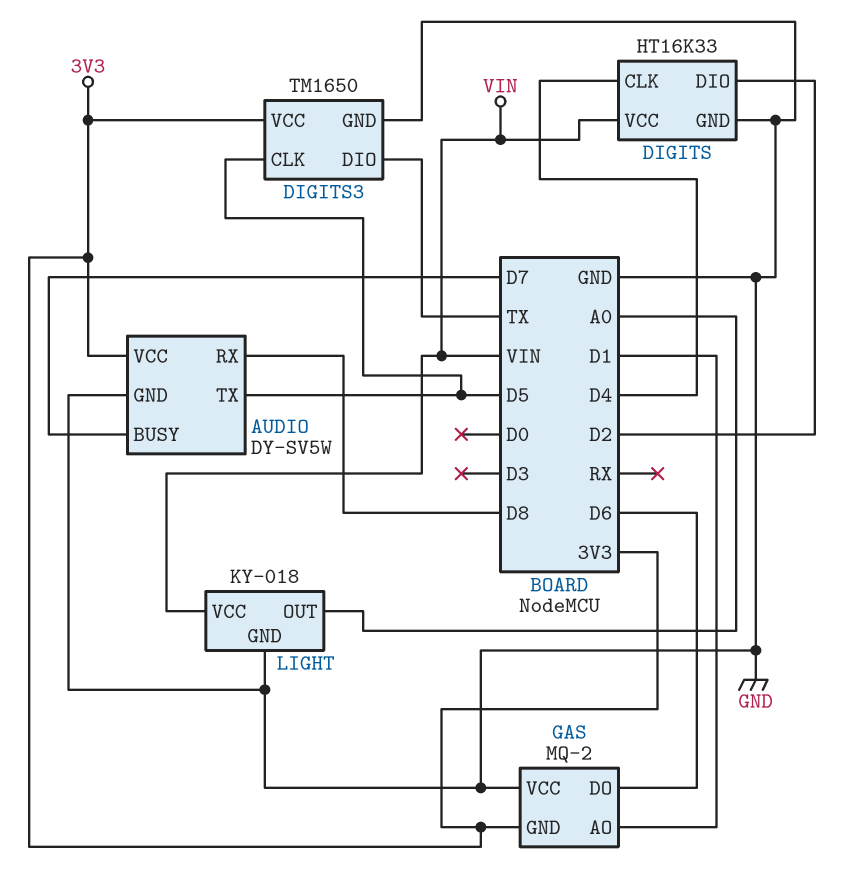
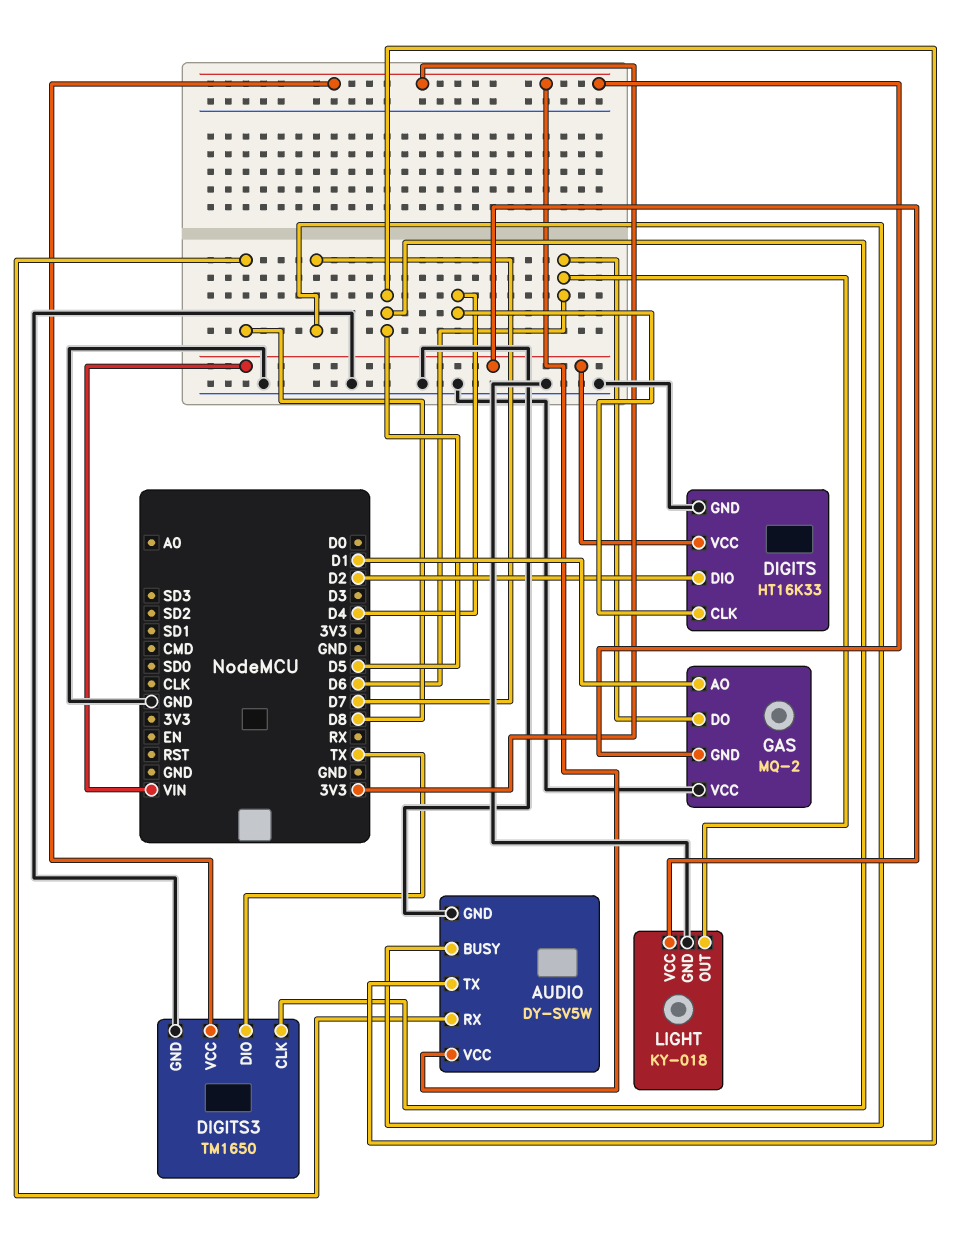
LIGHT pin OUT: A0 -> D6

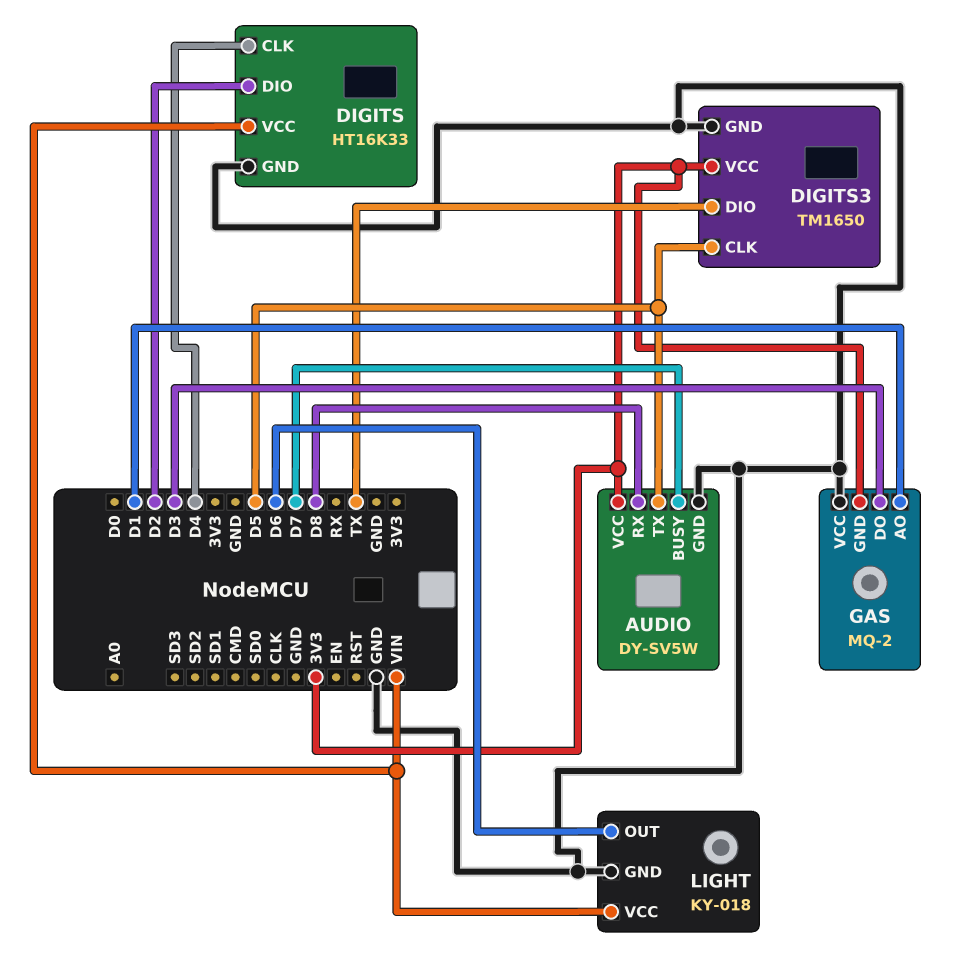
GAS pin DO: D6 -> D3

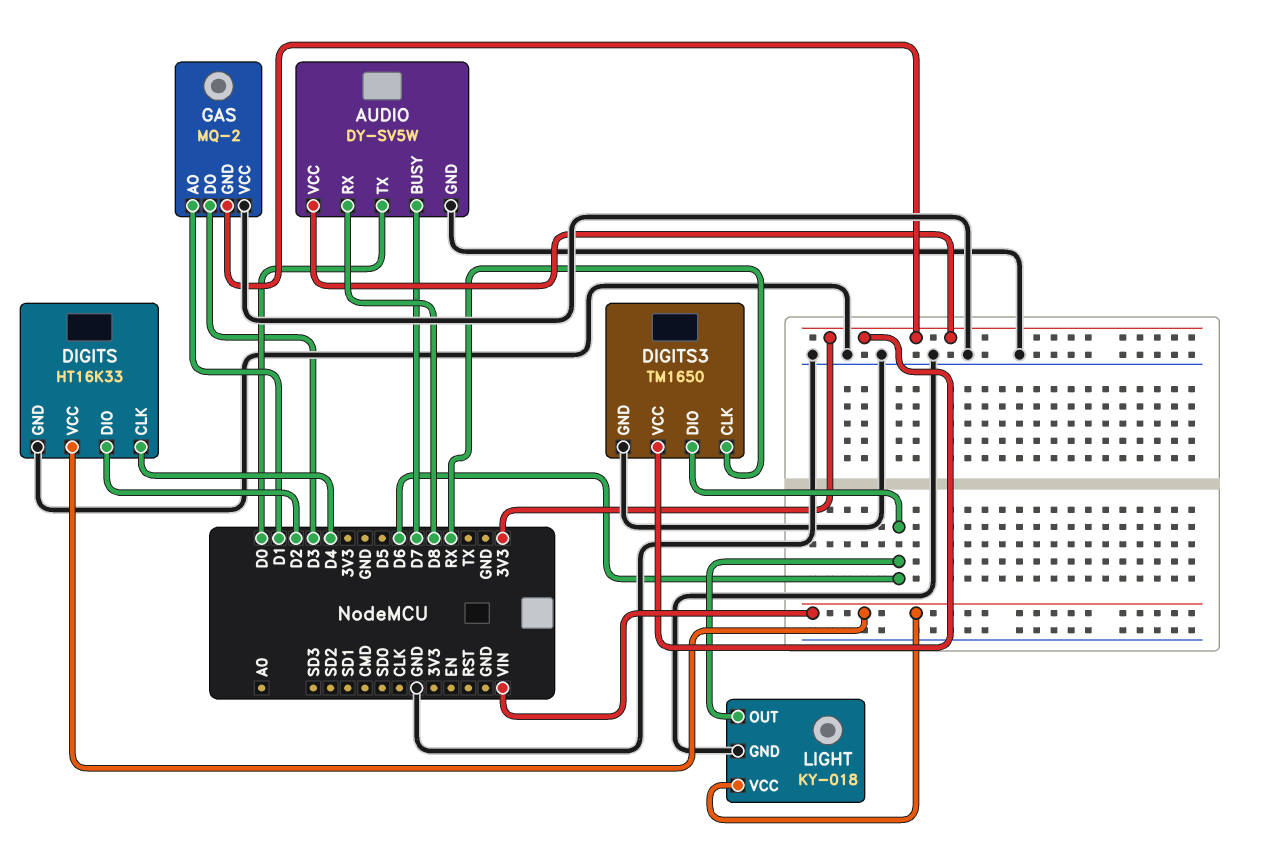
AUDIO pin TX: D5 -> D0
DIGITS3 pin CLK: D5 -> RX
DIGITS3 pin DIO: TX -> D6

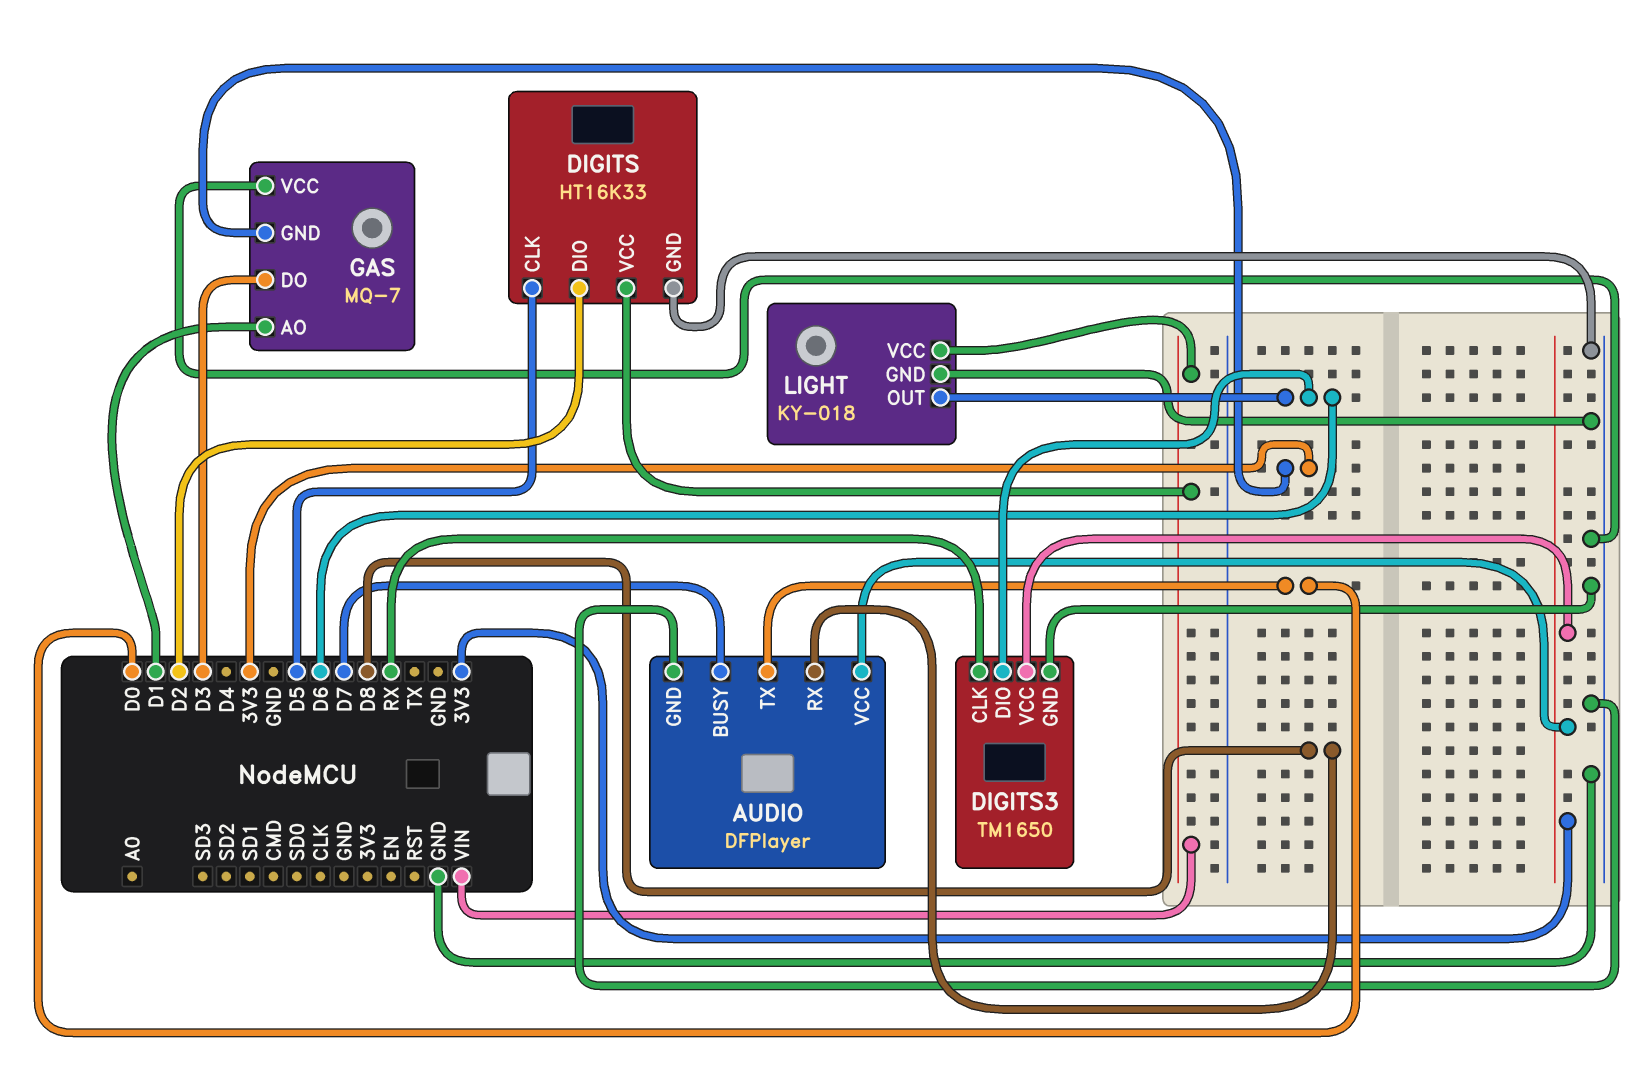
AUDIO: DY-SV5W -> DFPlayer
DIGITS pin CLK: D4 -> D5
GAS: MQ-2 -> MQ-7

